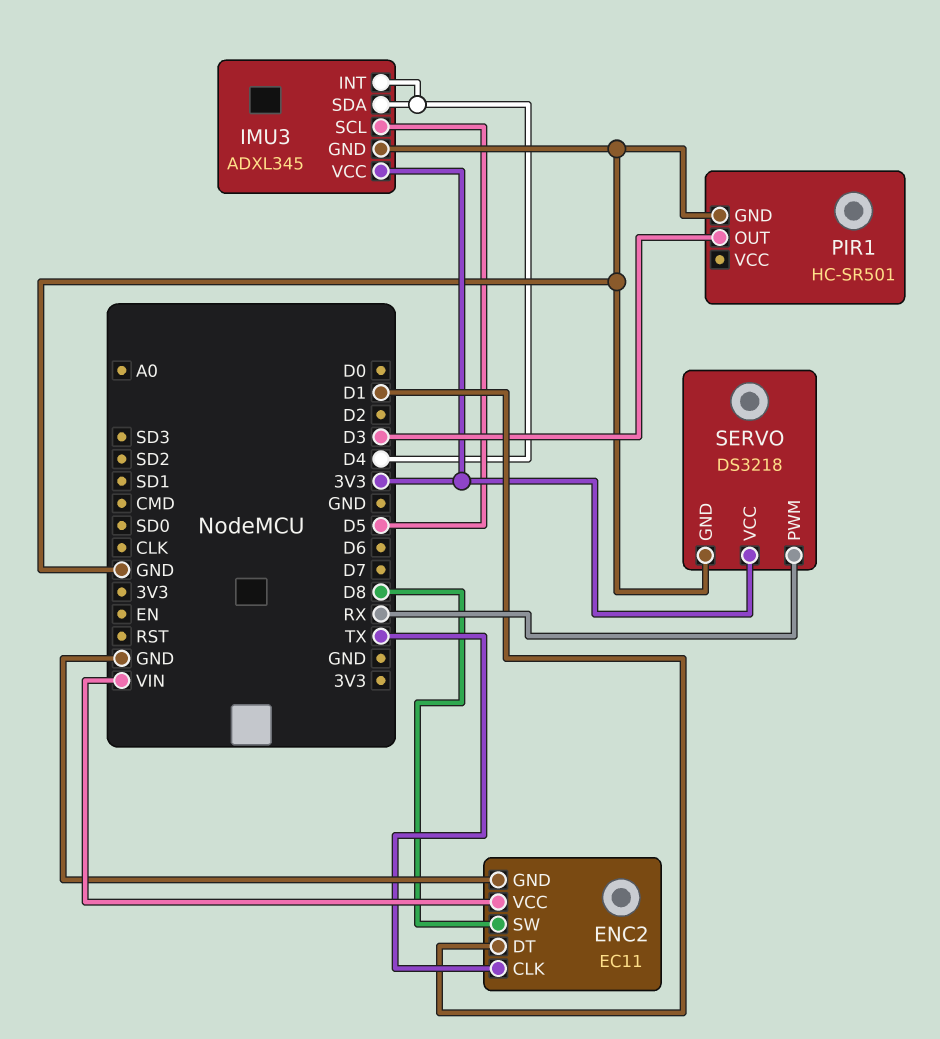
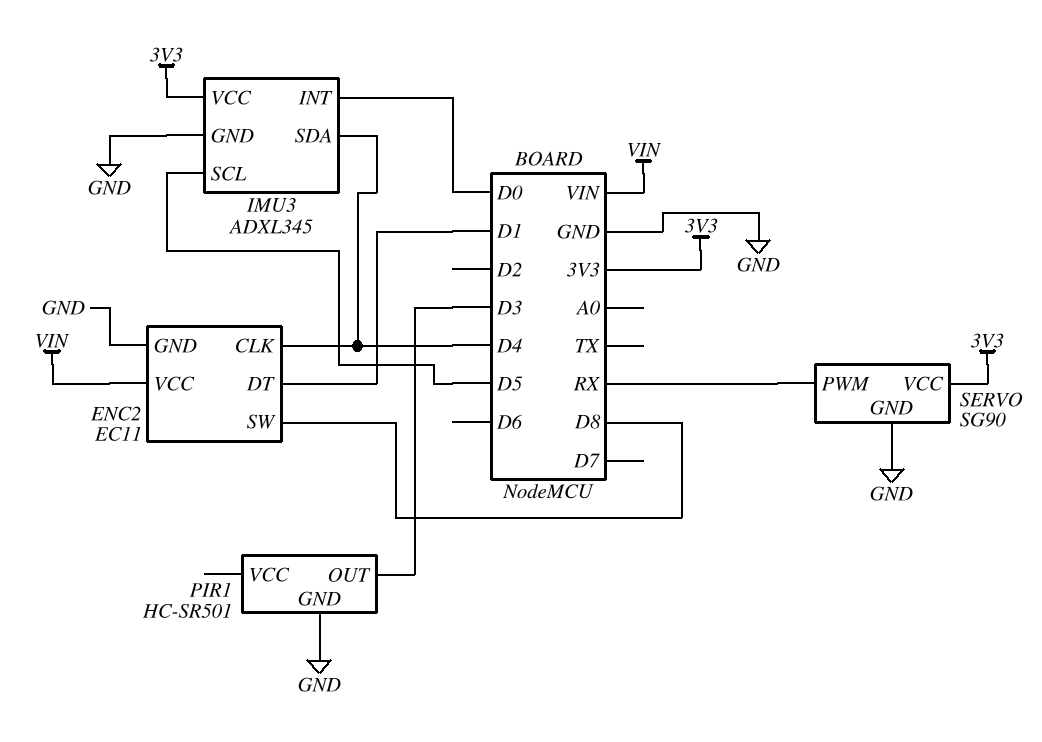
ENC2 pin CLK: TX -> D4
IMU3 pin INT: D4 -> D0
SERVO: DS3218 -> SG90

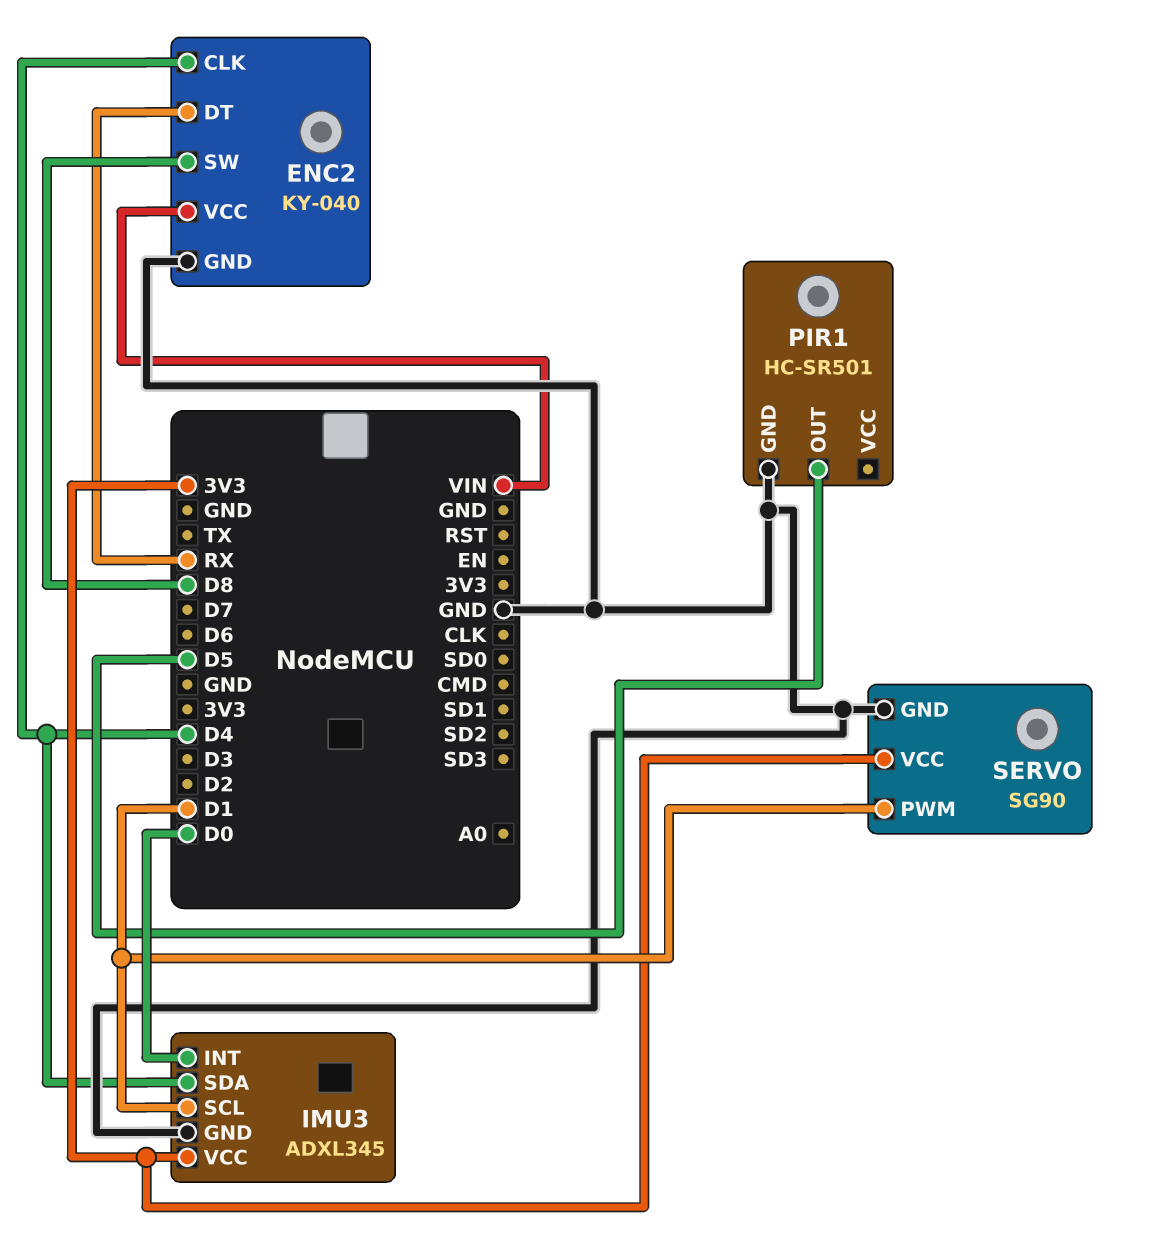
ENC2: EC11 -> KY-040
ENC2 pin DT: D1 -> RX
IMU3 pin SCL: D5 -> D1
PIR1 pin OUT: D3 -> D5
SERVO pin PWM: RX -> D1

